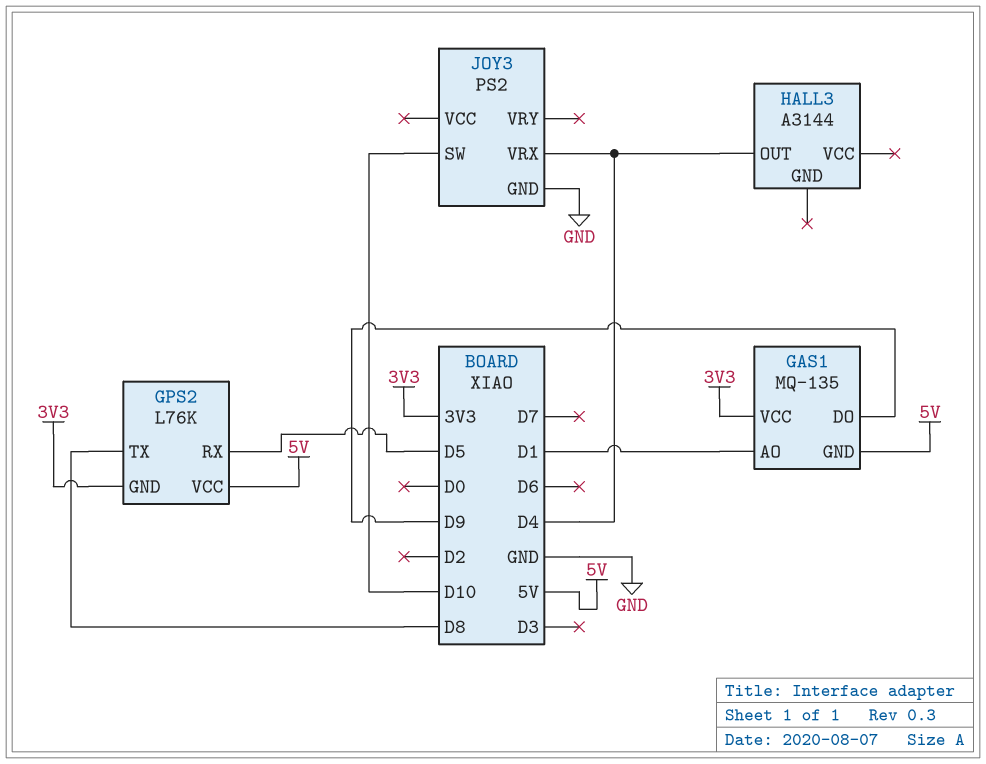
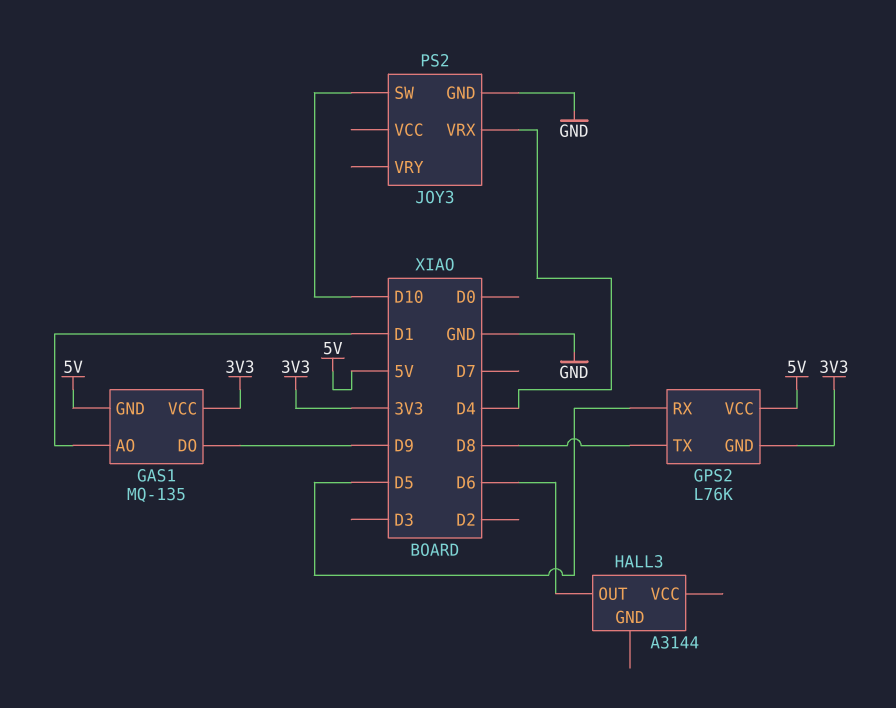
HALL3 pin OUT: D4 -> D6

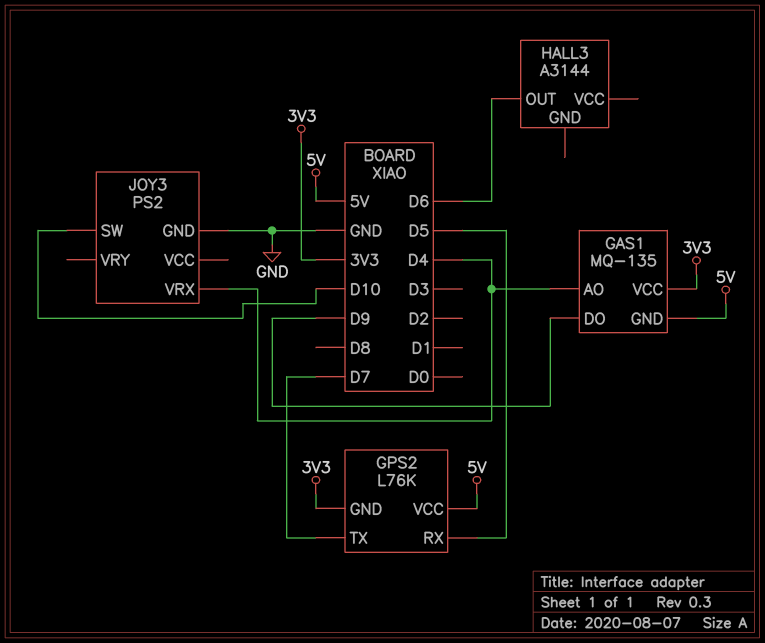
GAS1 pin AO: D1 -> D4
GPS2 pin TX: D8 -> D7

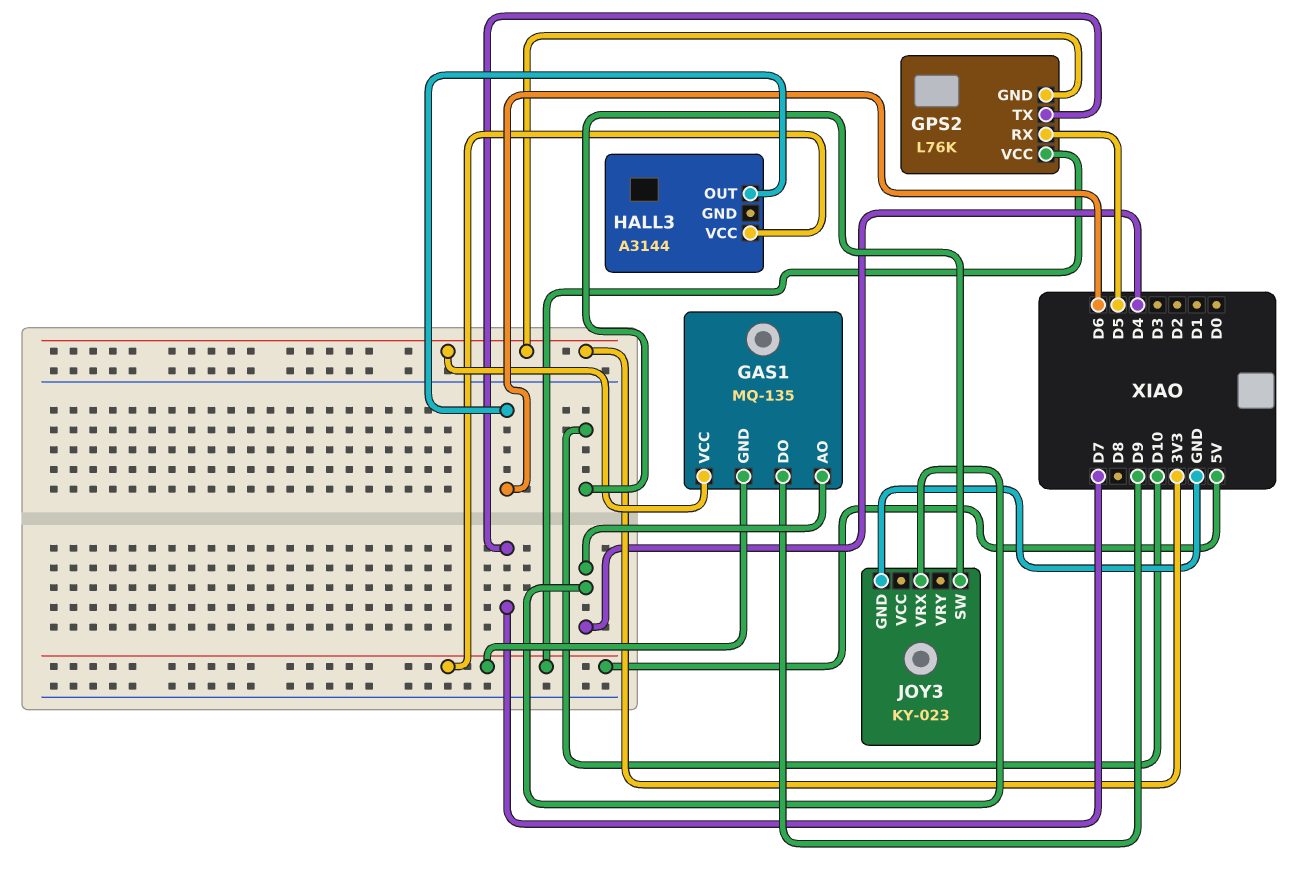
HALL3 pin VCC: none -> 5V
JOY3: PS2 -> KY-023

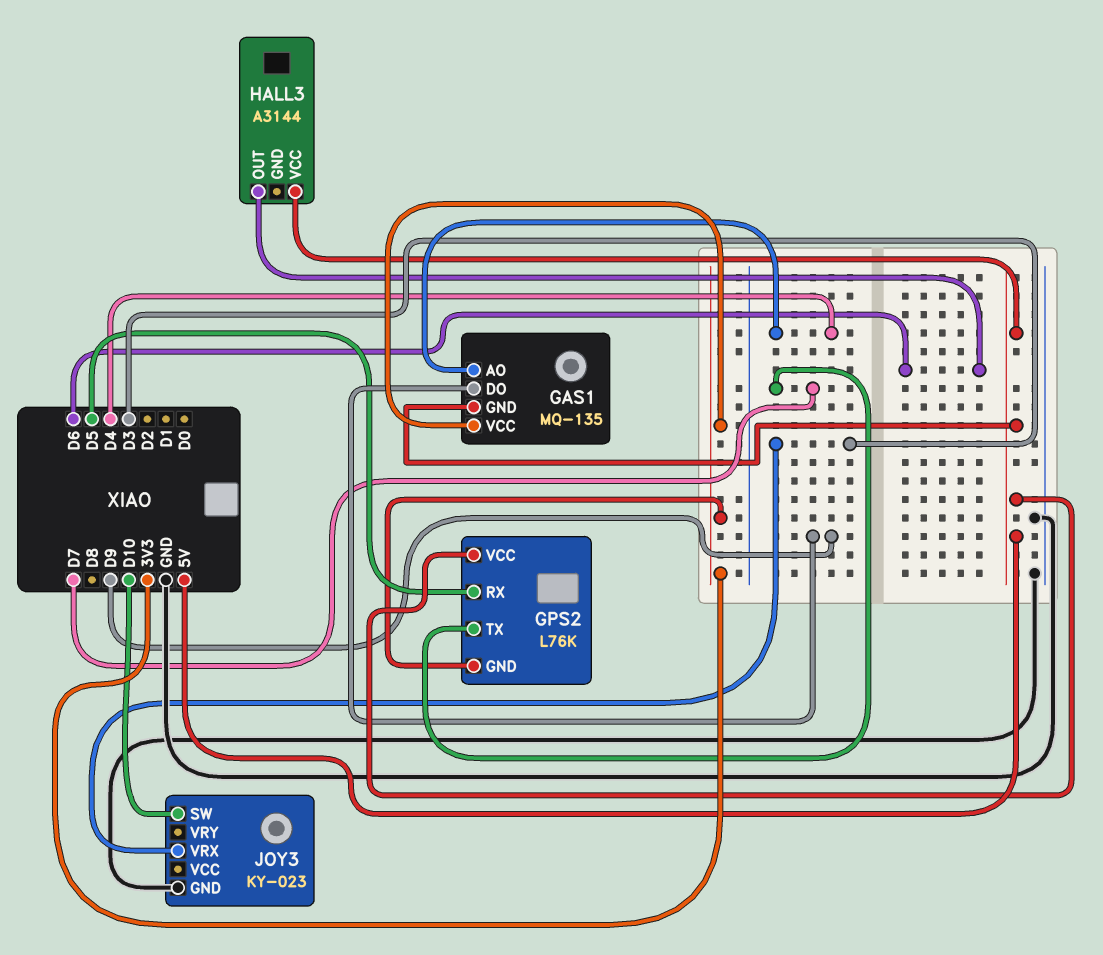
JOY3 pin VRX: D4 -> D3

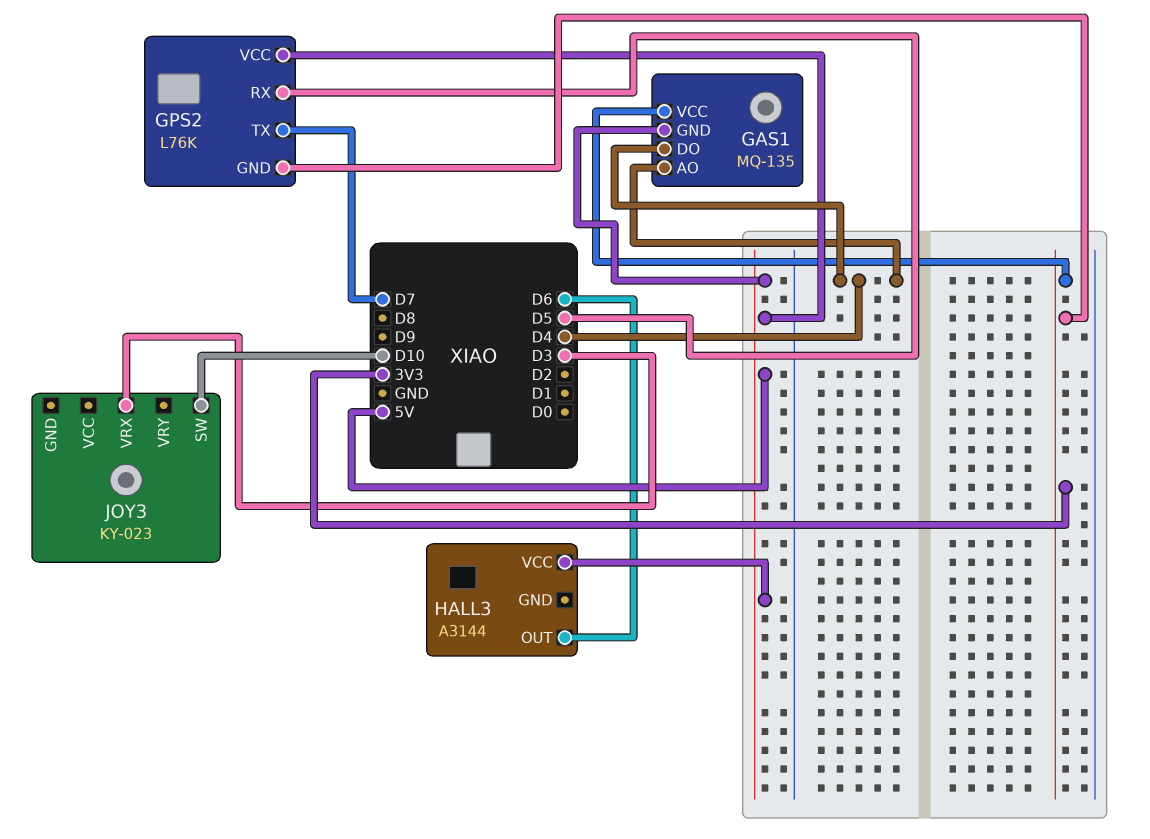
GAS1 pin DO: D9 -> D4
JOY3 pin GND: GND -> none

